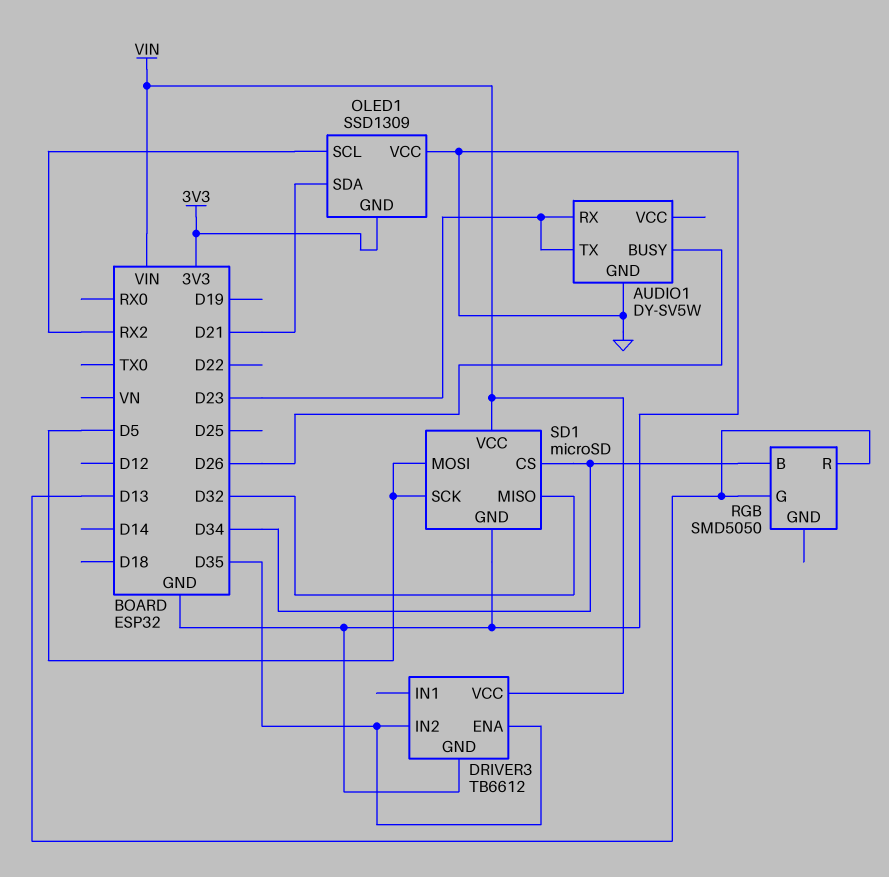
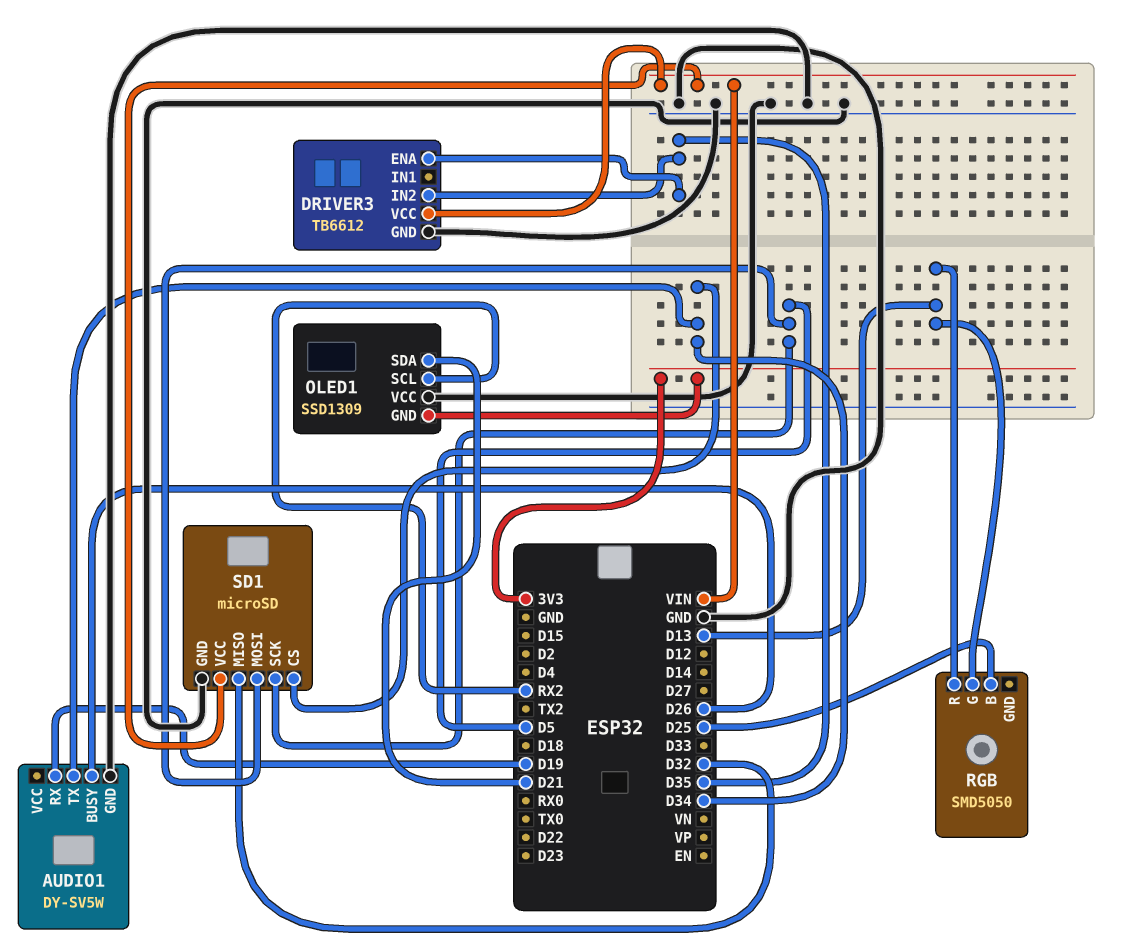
AUDIO1 pin RX: D23 -> D19
AUDIO1 pin TX: D23 -> D34
RGB pin B: D34 -> D25

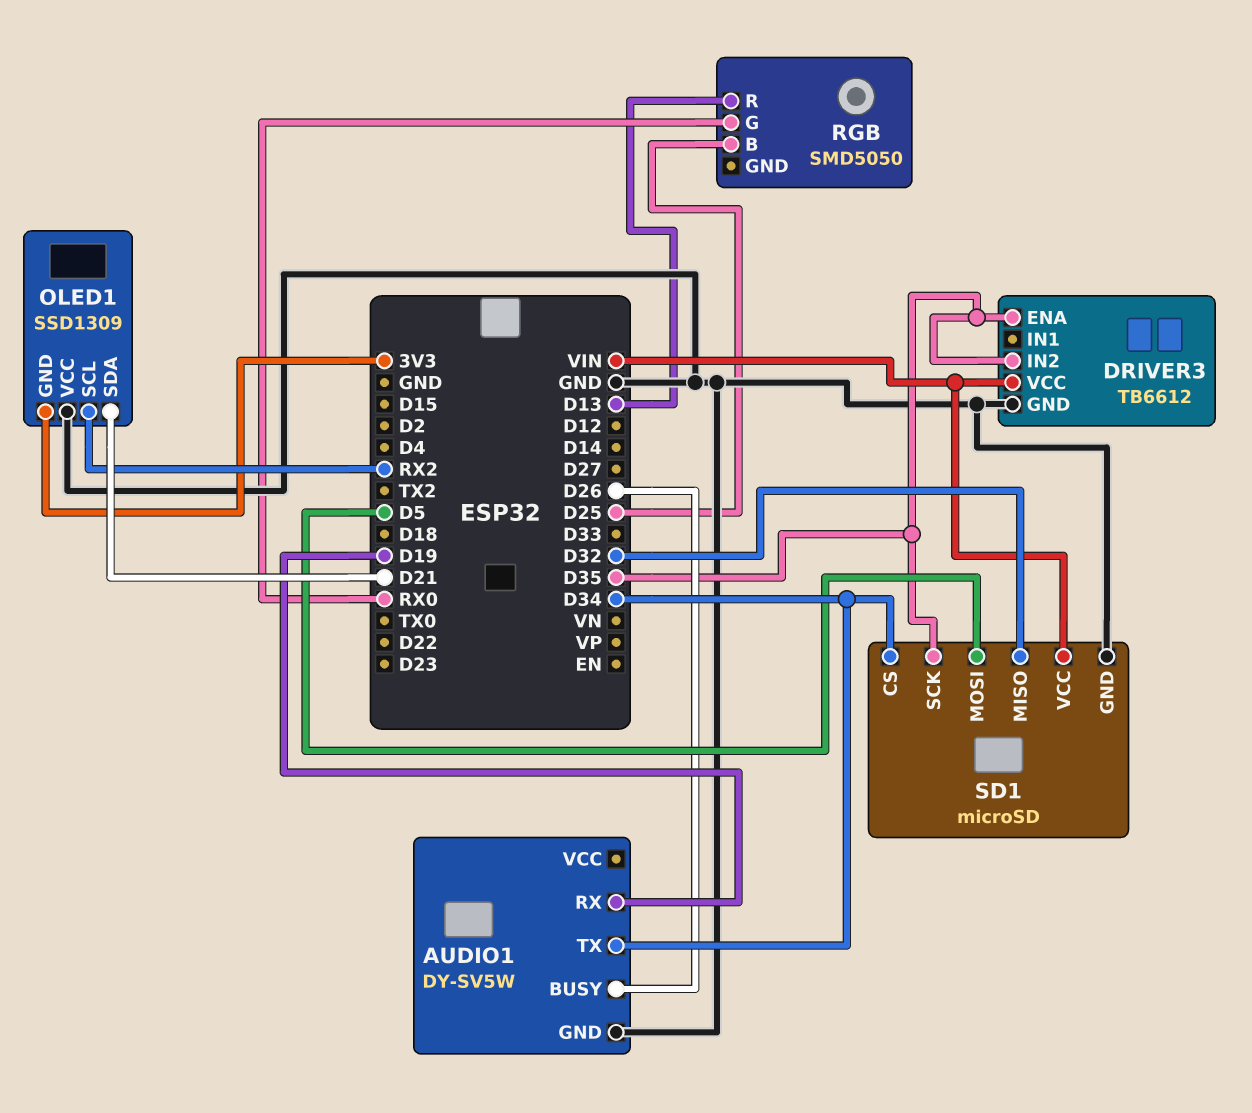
RGB pin G: D13 -> RX0
SD1 pin SCK: D5 -> D35

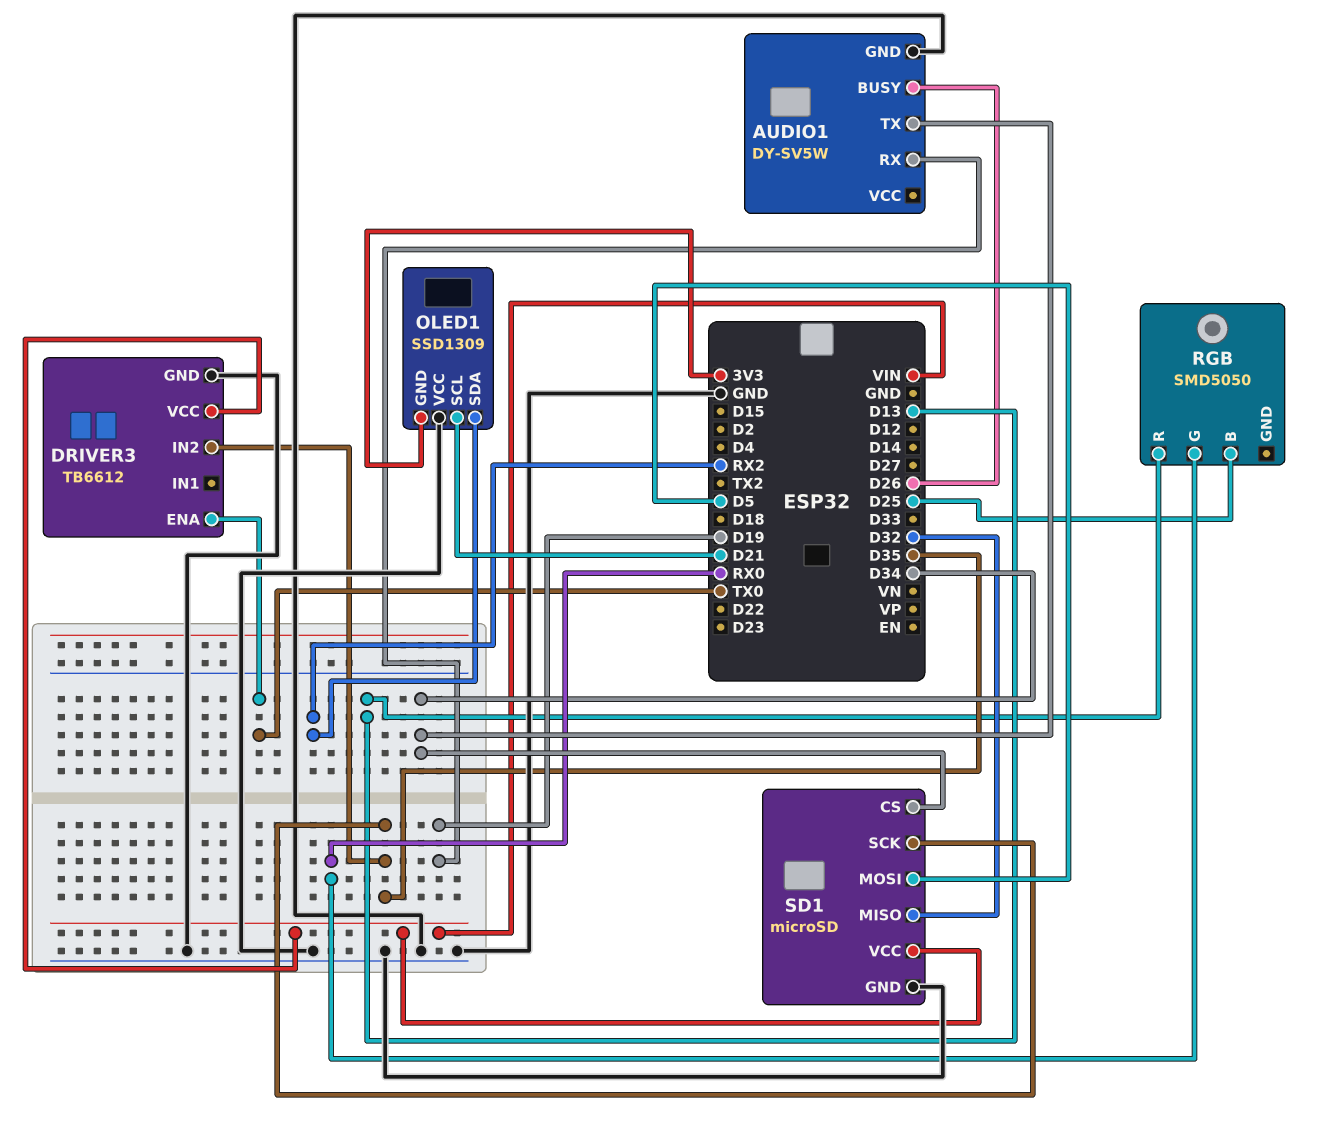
DRIVER3 pin ENA: D35 -> TX0
OLED1 pin SCL: RX2 -> D21
OLED1 pin SDA: D21 -> RX2

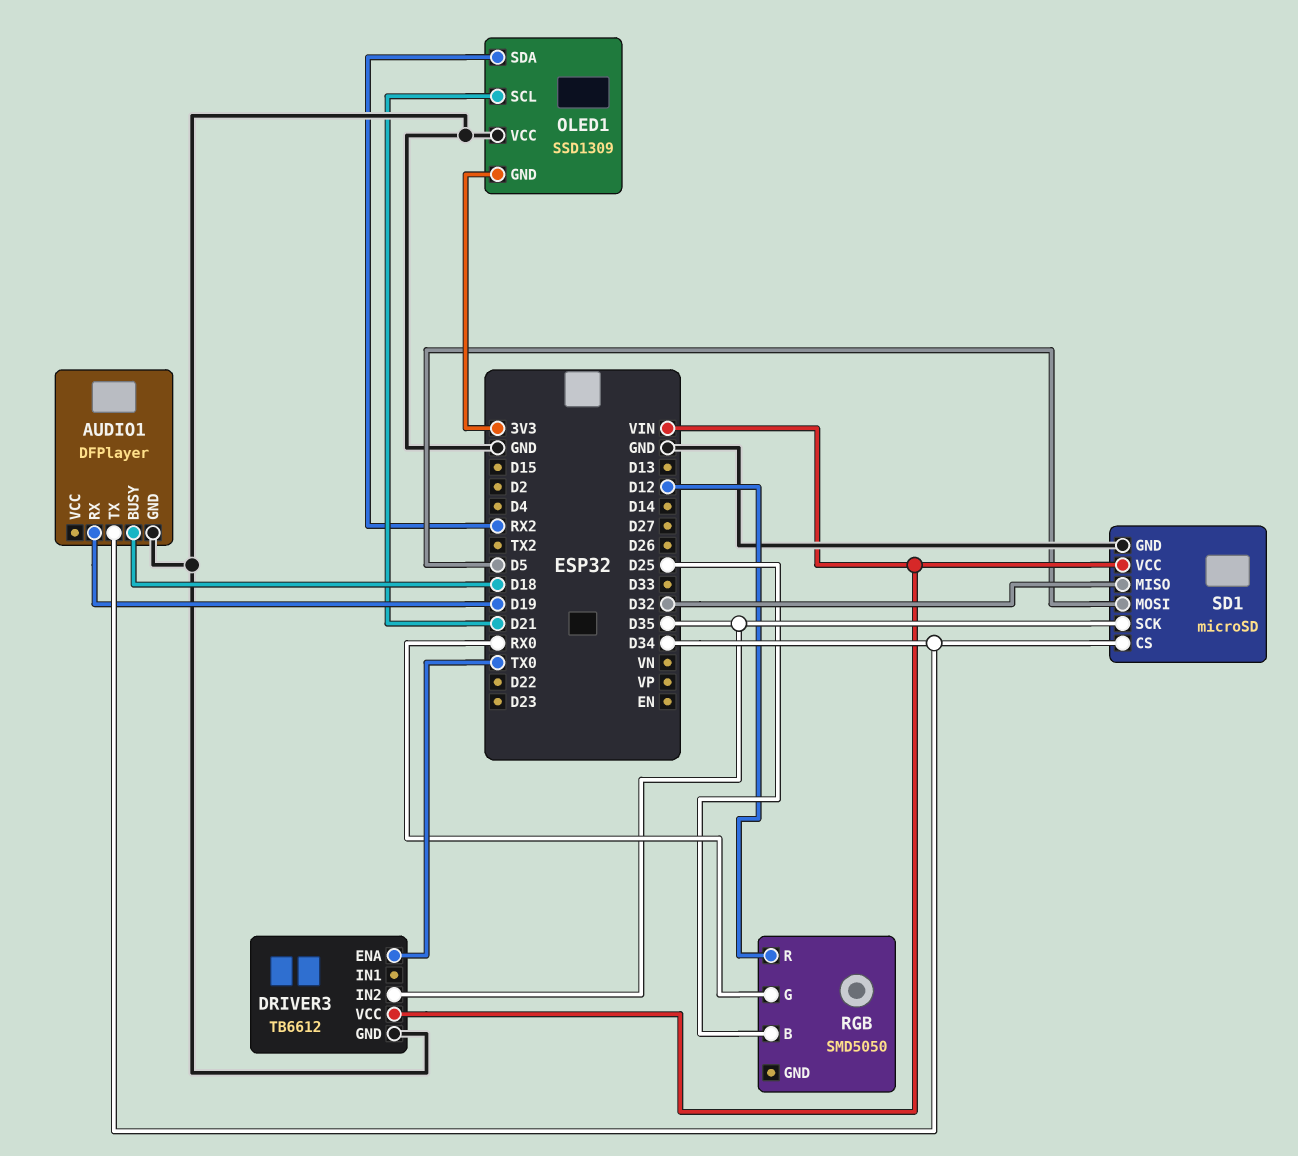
AUDIO1: DY-SV5W -> DFPlayer
AUDIO1 pin BUSY: D26 -> D18
RGB pin R: D13 -> D12

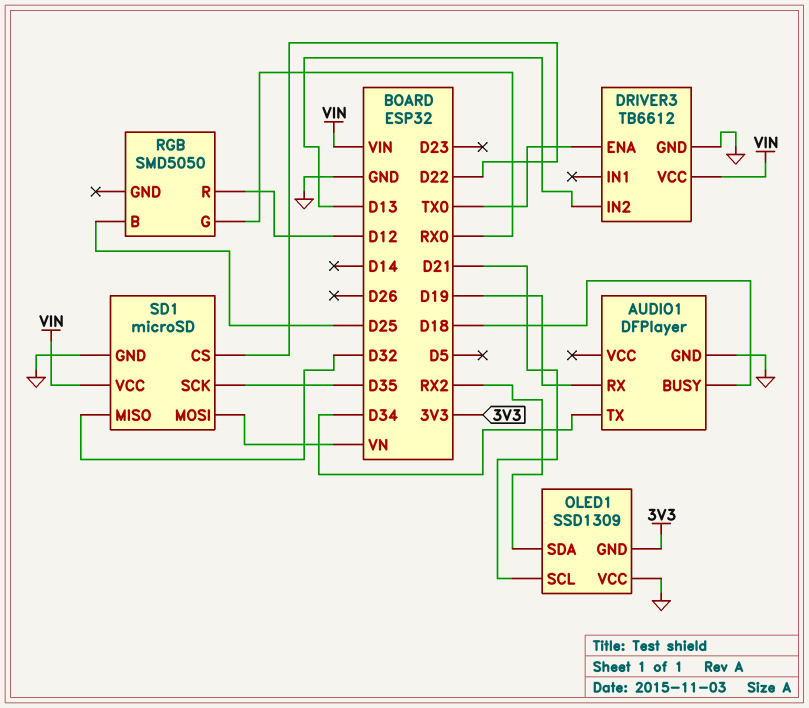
DRIVER3 pin IN2: D35 -> D13
SD1 pin CS: D34 -> D22
SD1 pin MOSI: D5 -> VN

